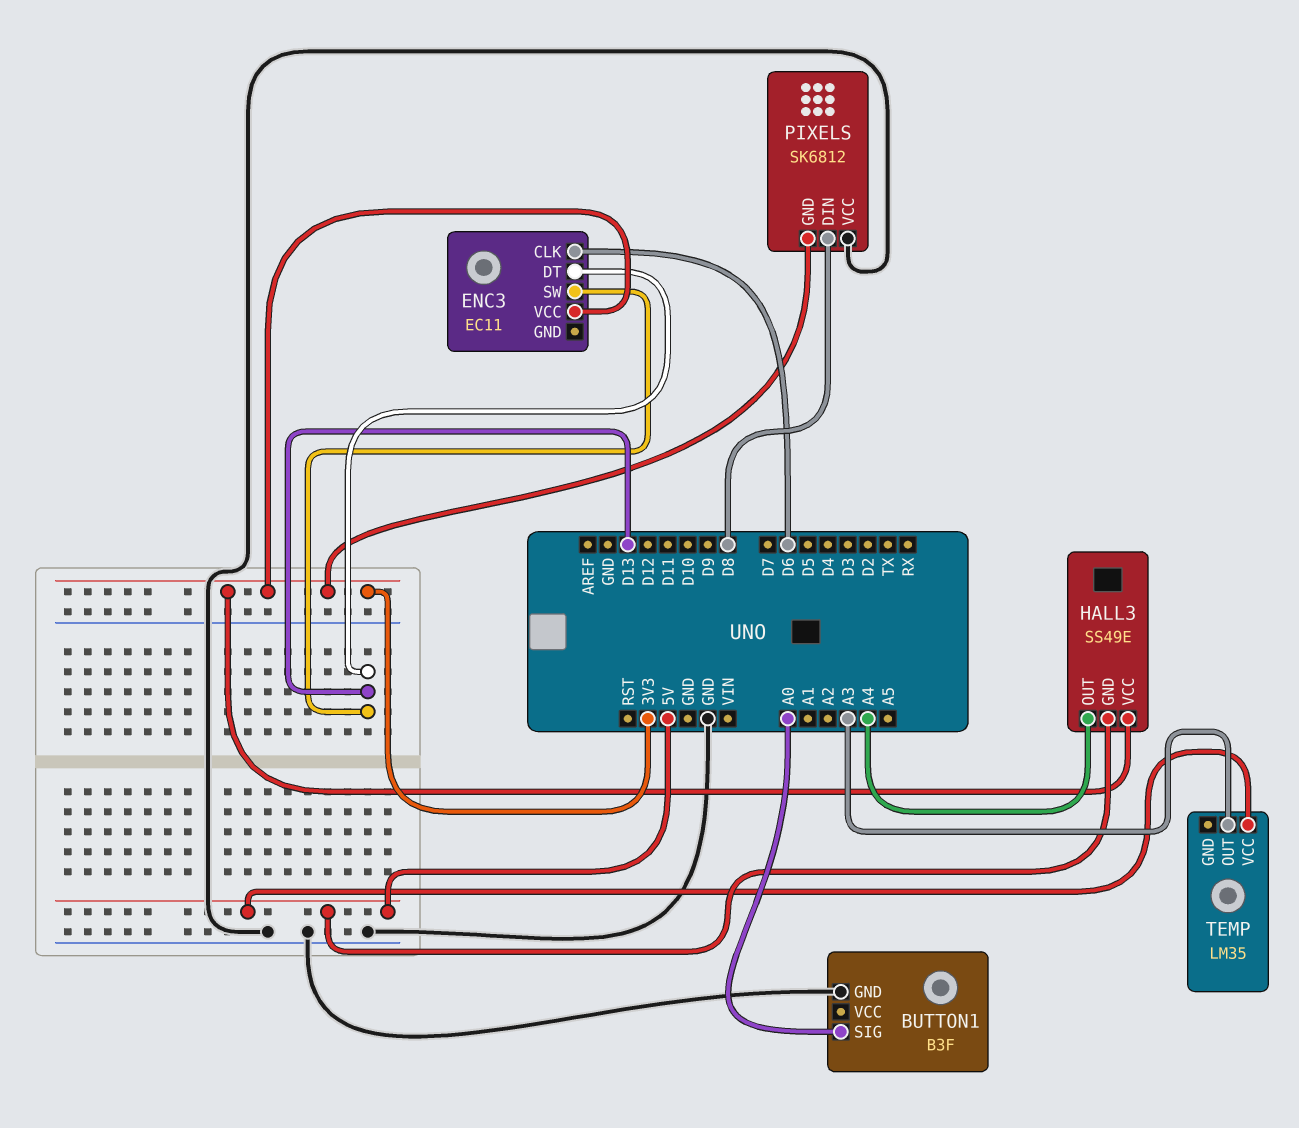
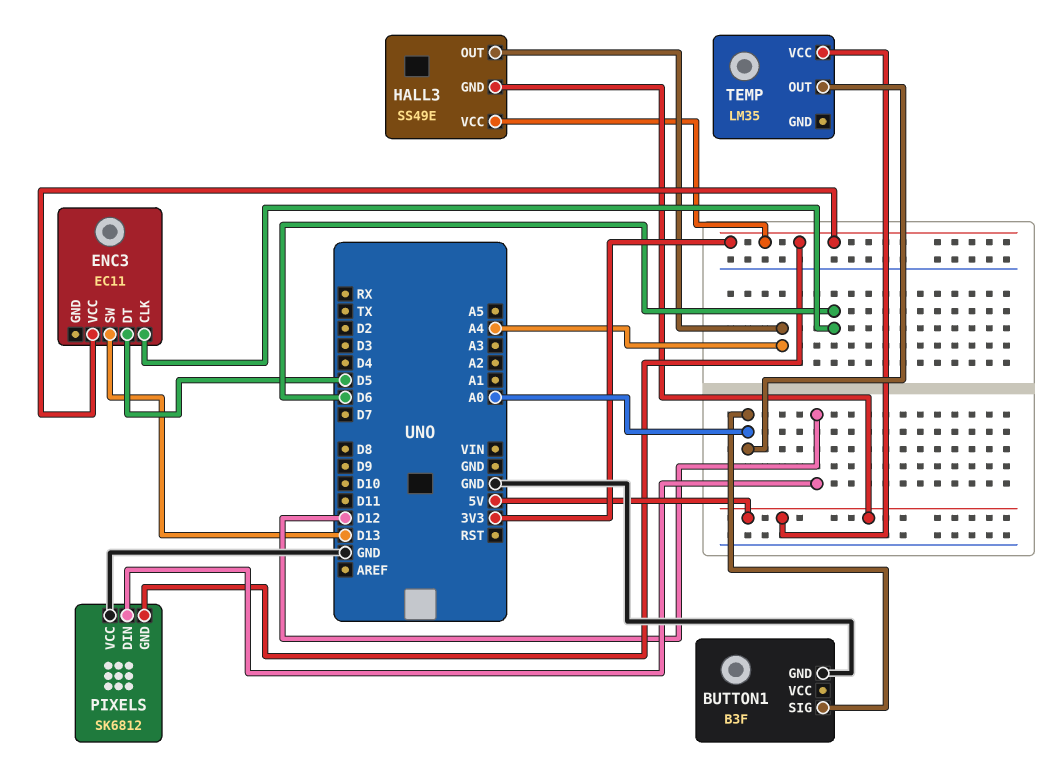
ENC3 pin DT: D13 -> D5
PIXELS pin DIN: D8 -> D12
TEMP pin OUT: A3 -> A0

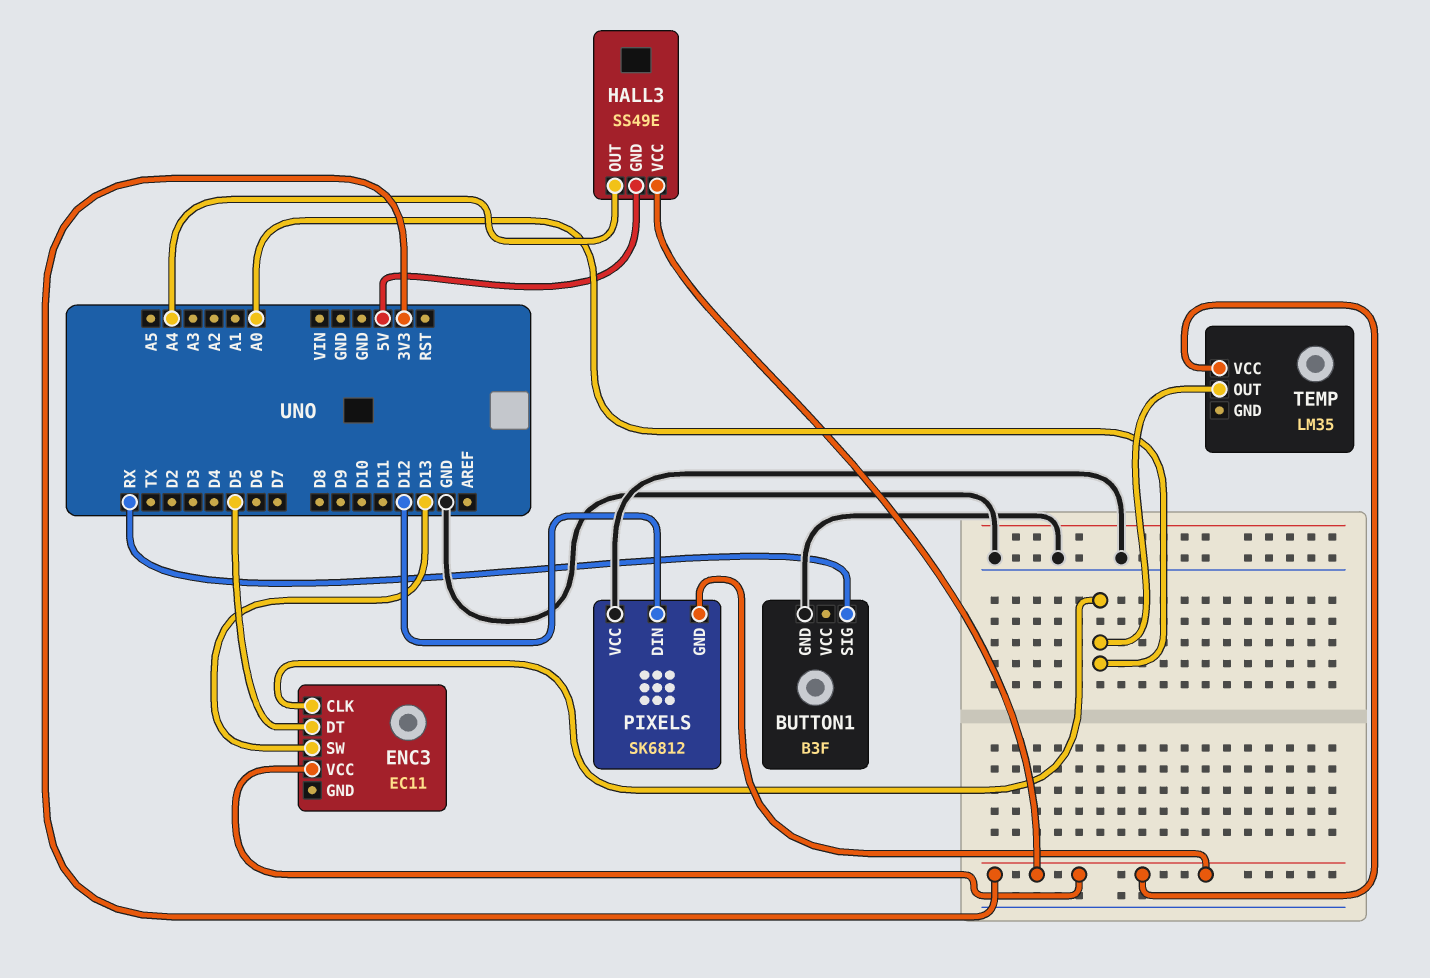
BUTTON1 pin SIG: A0 -> RX
ENC3 pin CLK: D6 -> A0
TEMP pin VCC: 5V -> 3V3

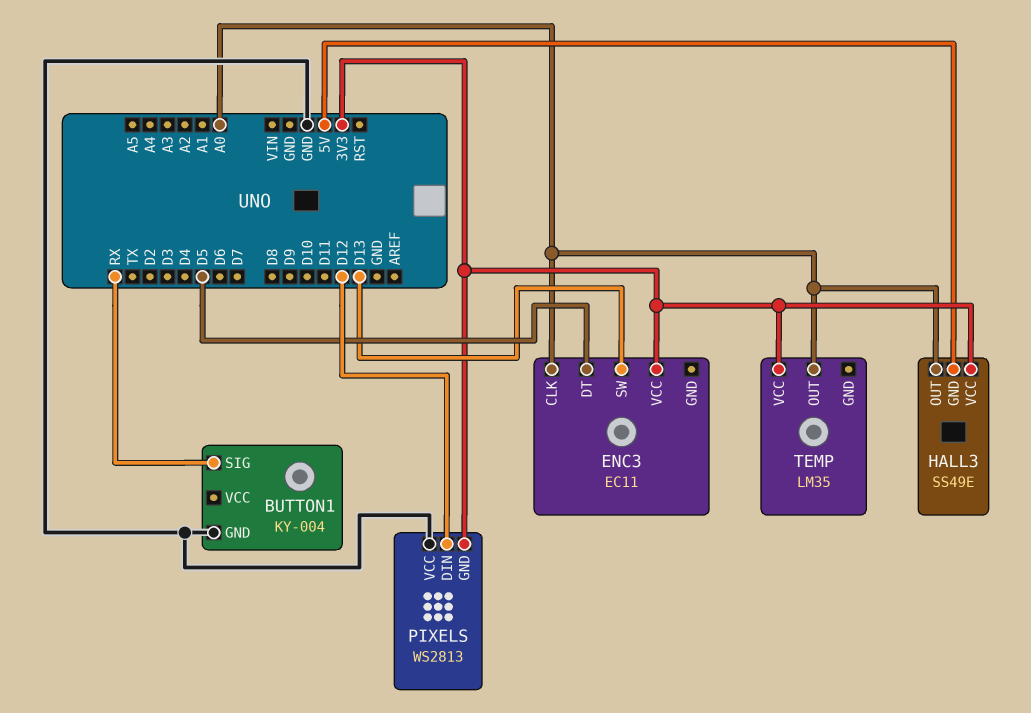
BUTTON1: B3F -> KY-004
HALL3 pin OUT: A4 -> A0
PIXELS: SK6812 -> WS2813

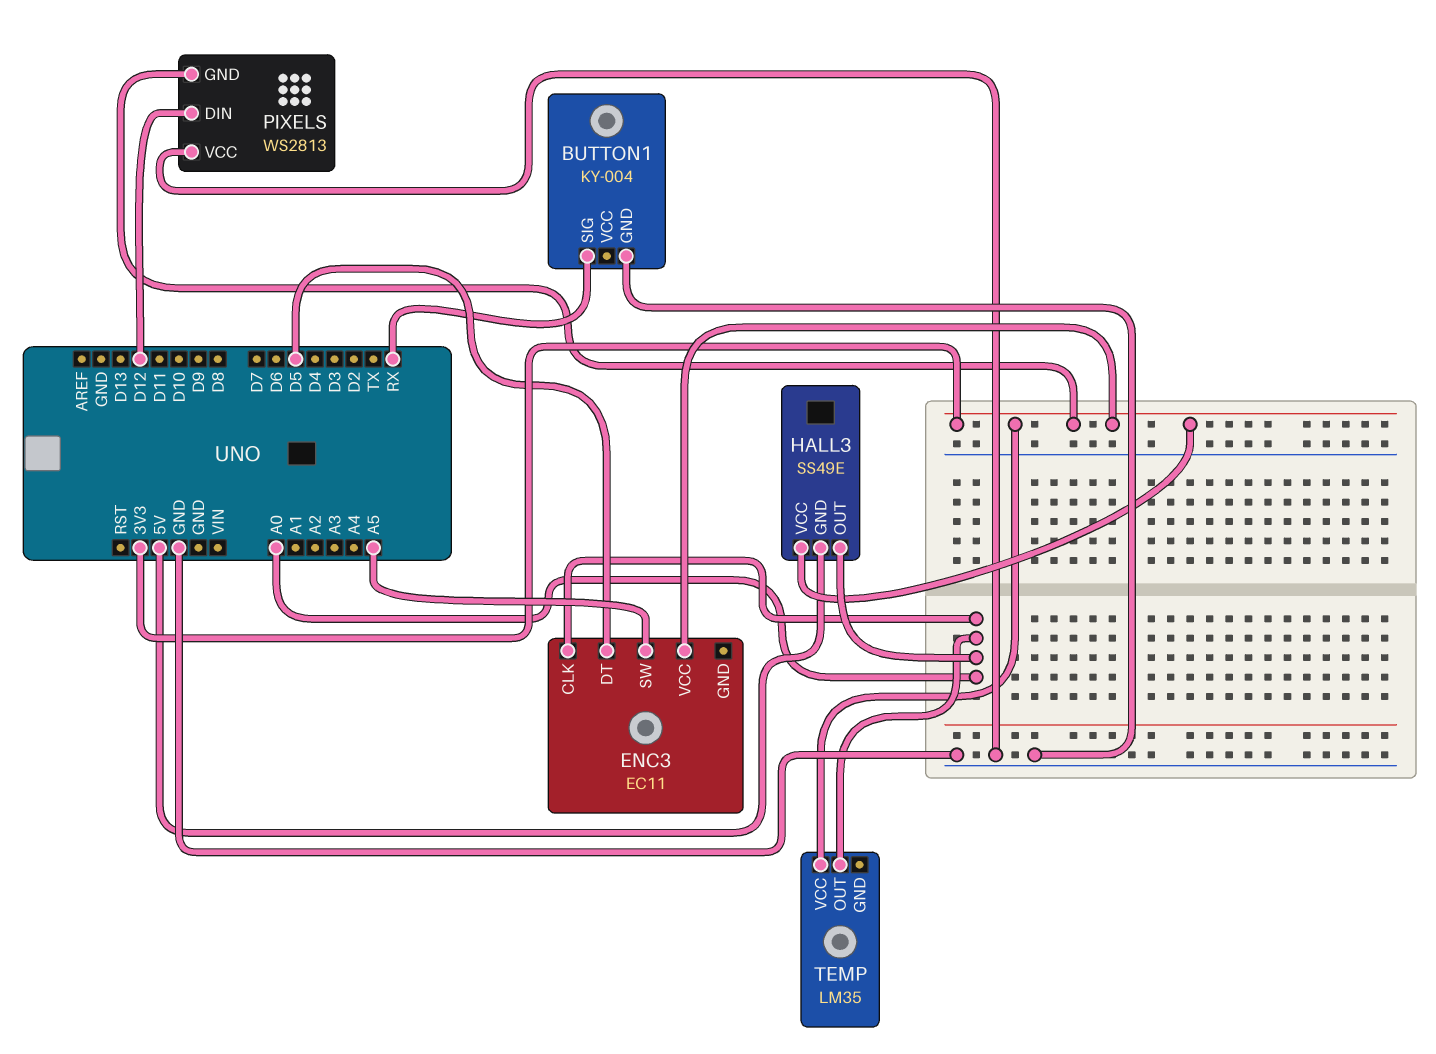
ENC3 pin SW: D13 -> A5

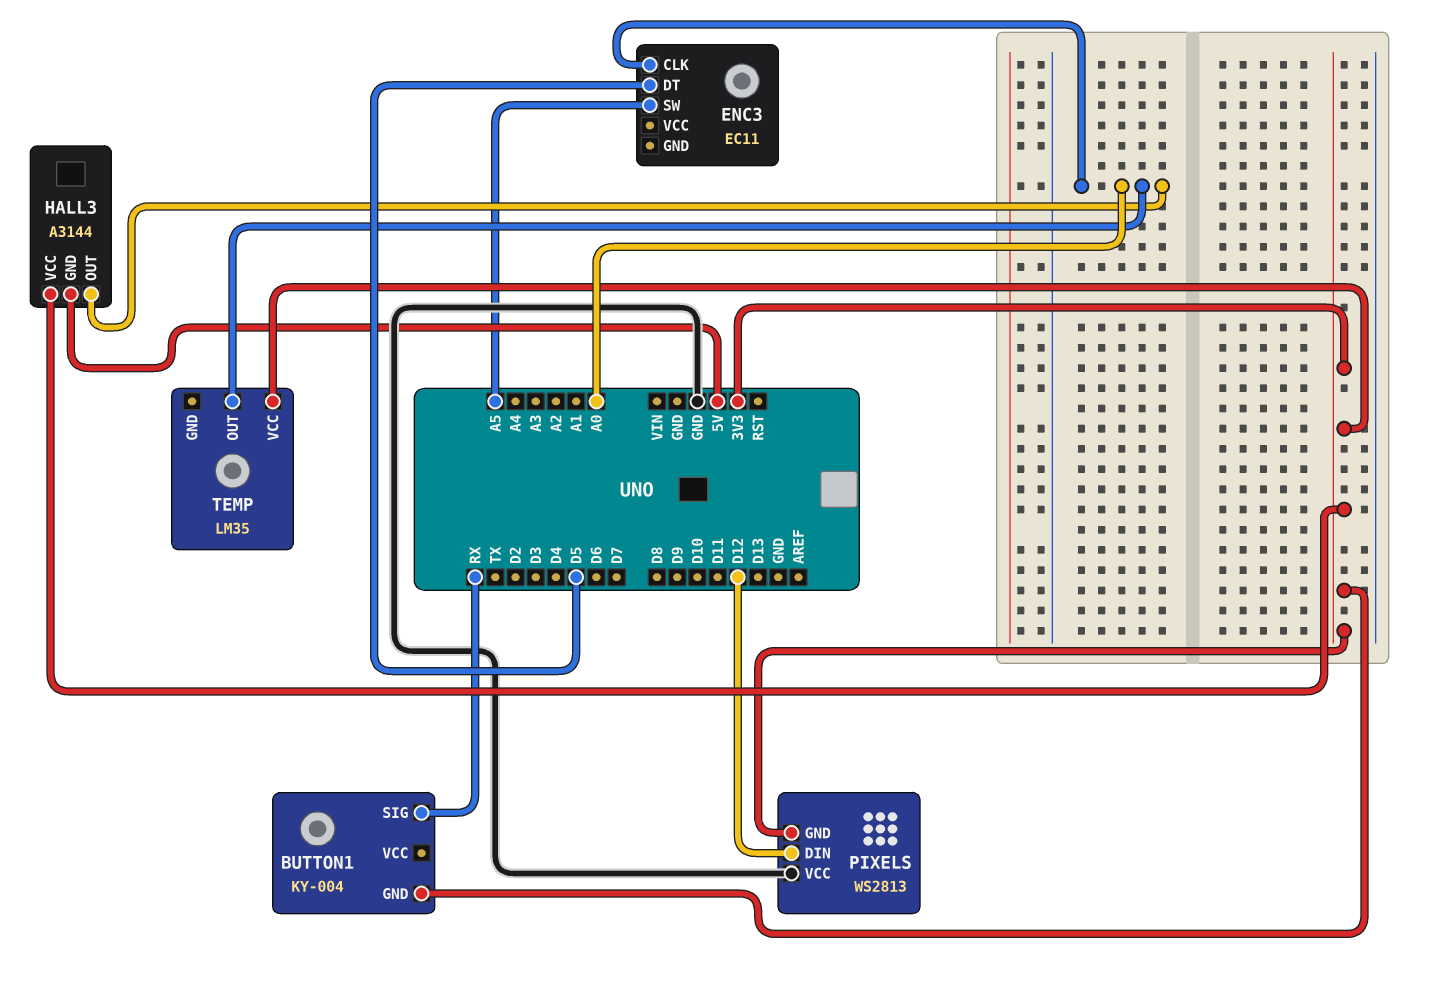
BUTTON1 pin GND: GND -> 3V3
ENC3 pin VCC: 3V3 -> none
HALL3: SS49E -> A3144

